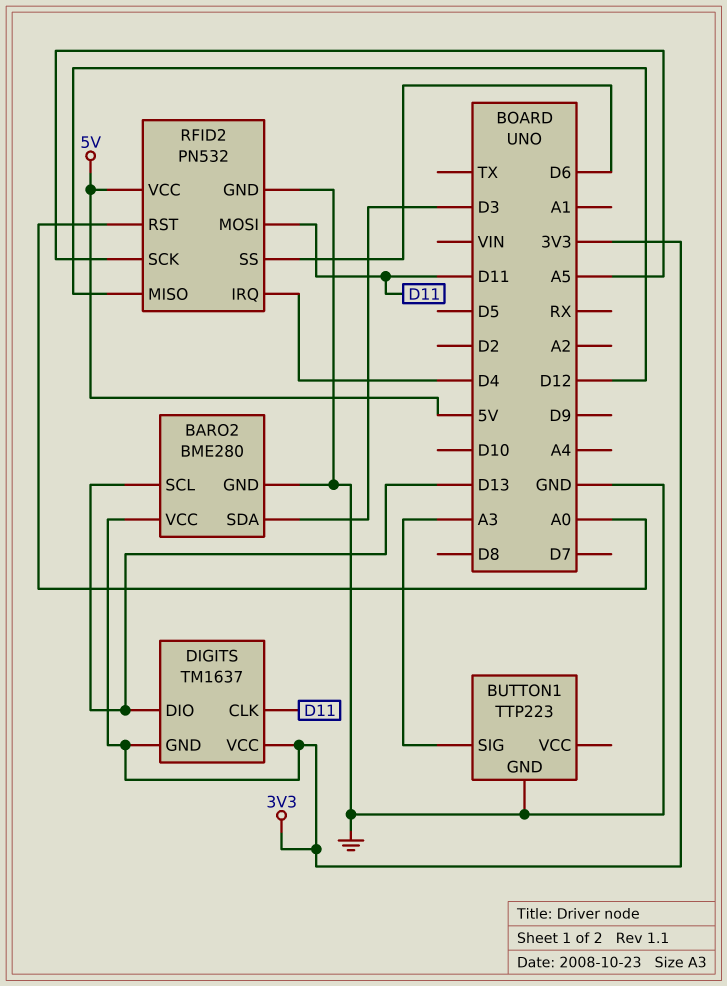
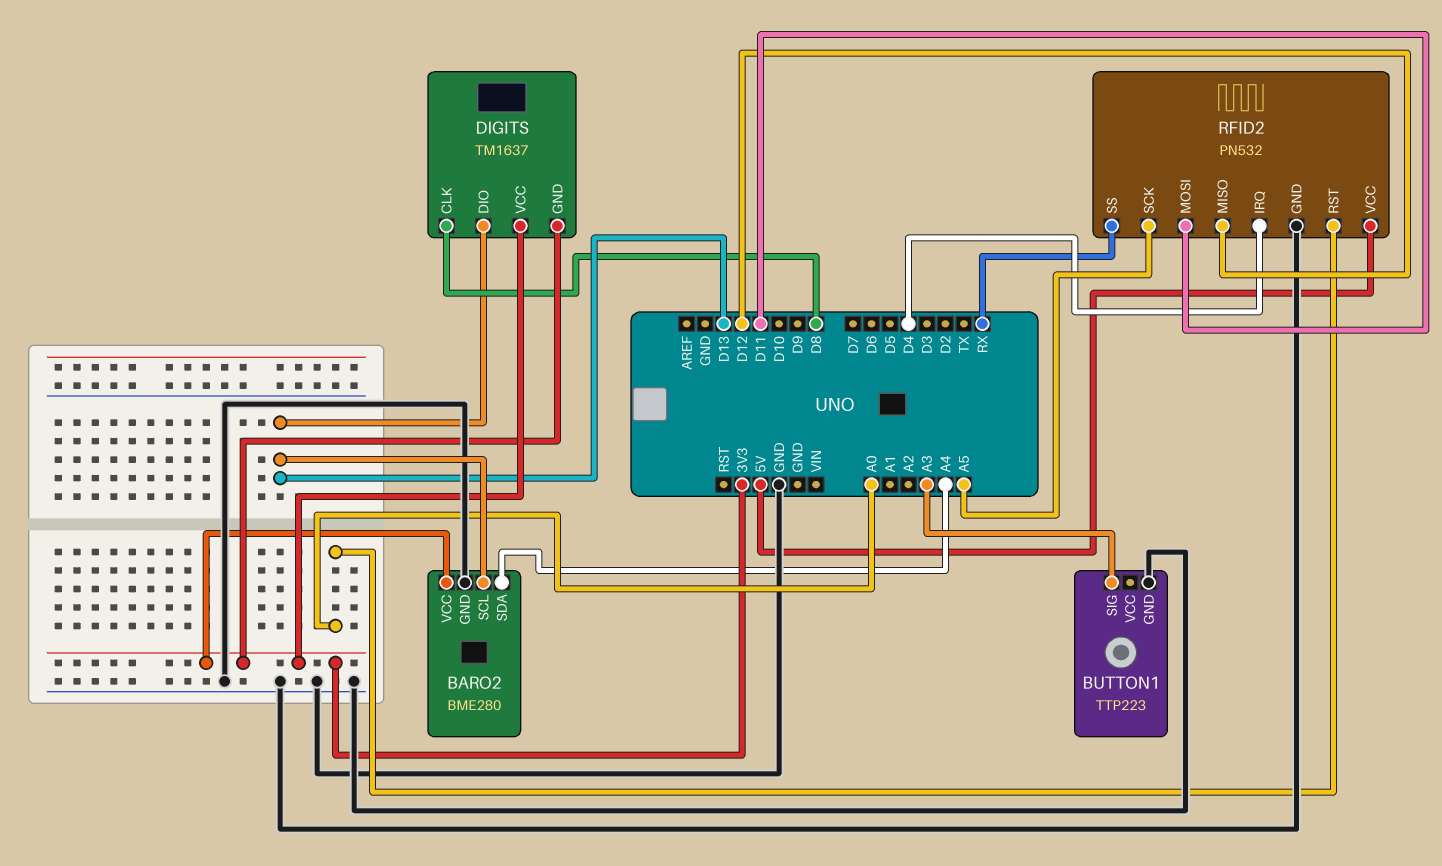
BARO2 pin SDA: D3 -> A4
DIGITS pin CLK: D11 -> D8
RFID2 pin SS: D6 -> RX

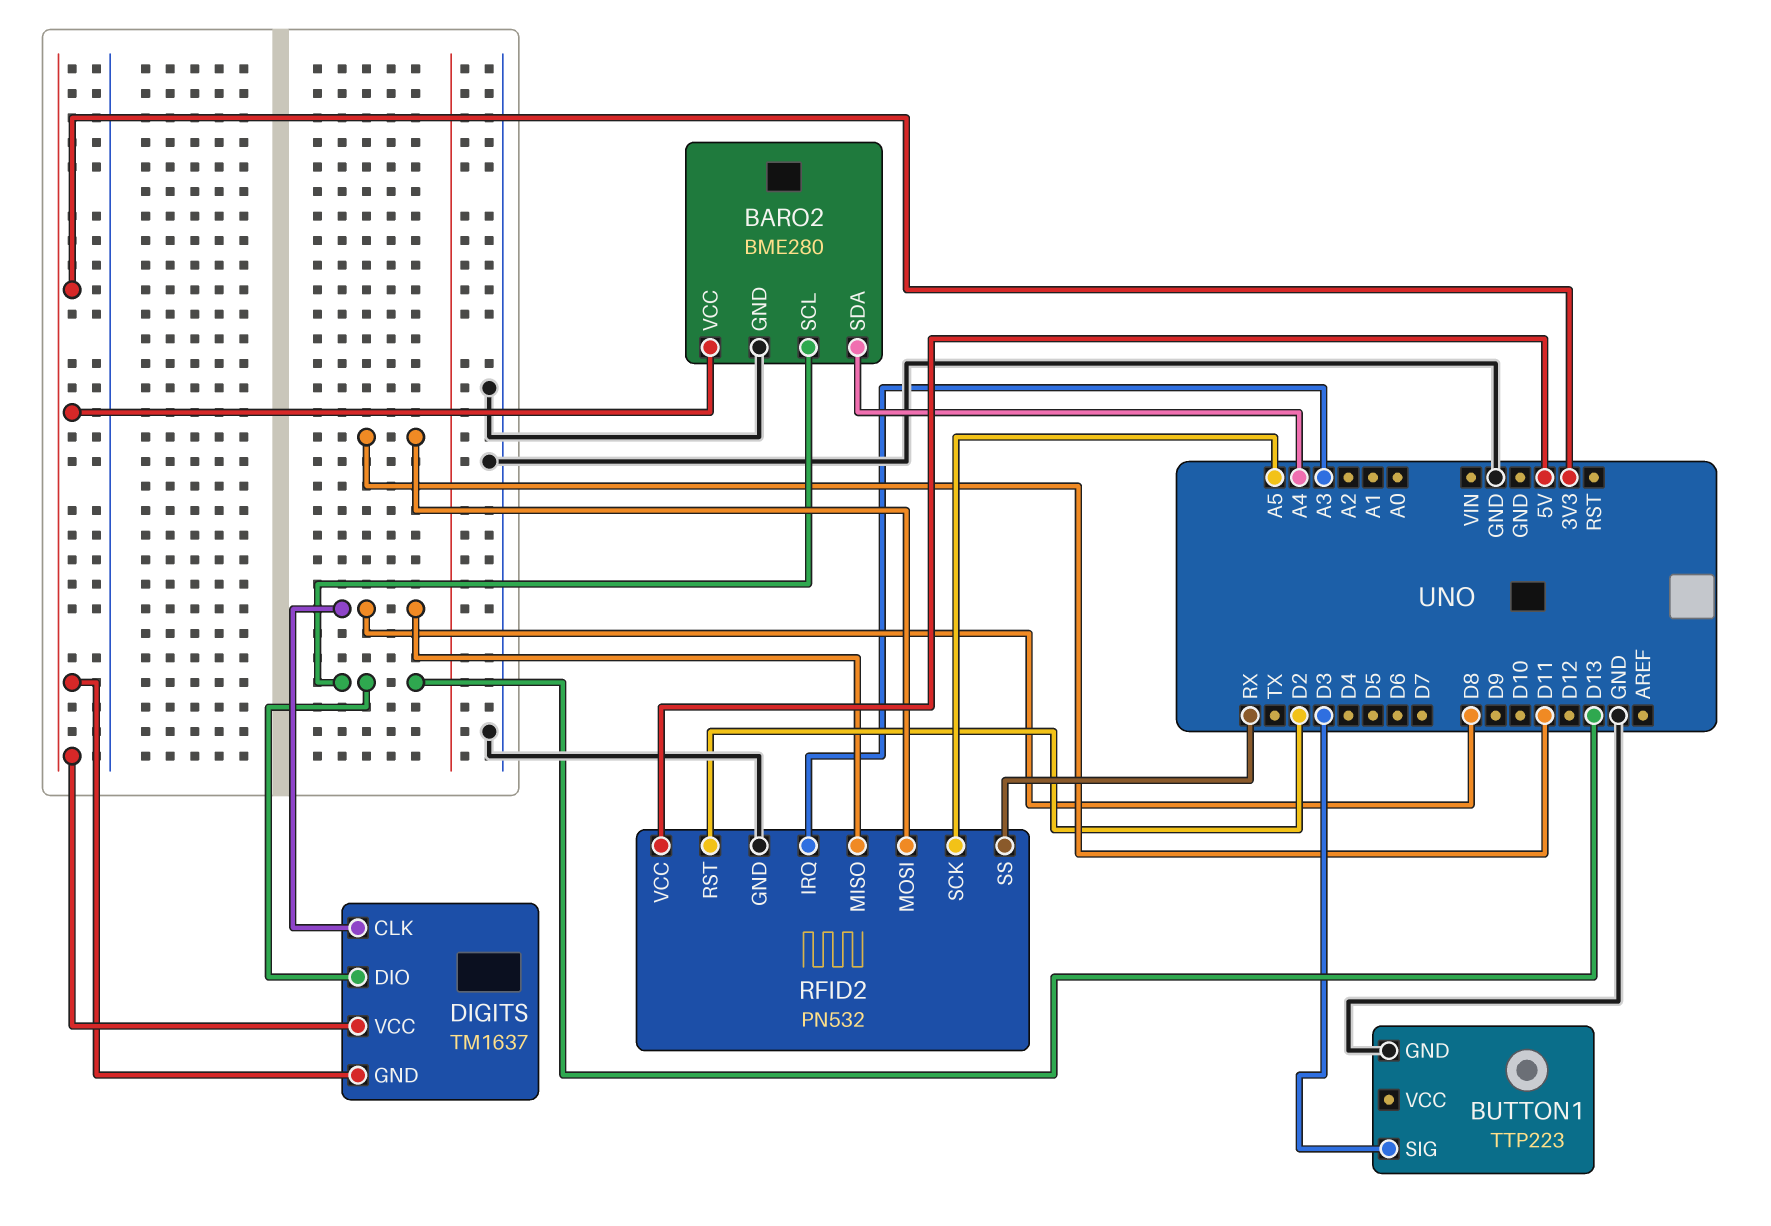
BUTTON1 pin SIG: A3 -> D3
RFID2 pin IRQ: D4 -> A3
RFID2 pin MISO: D12 -> D8
RFID2 pin RST: A0 -> D2

